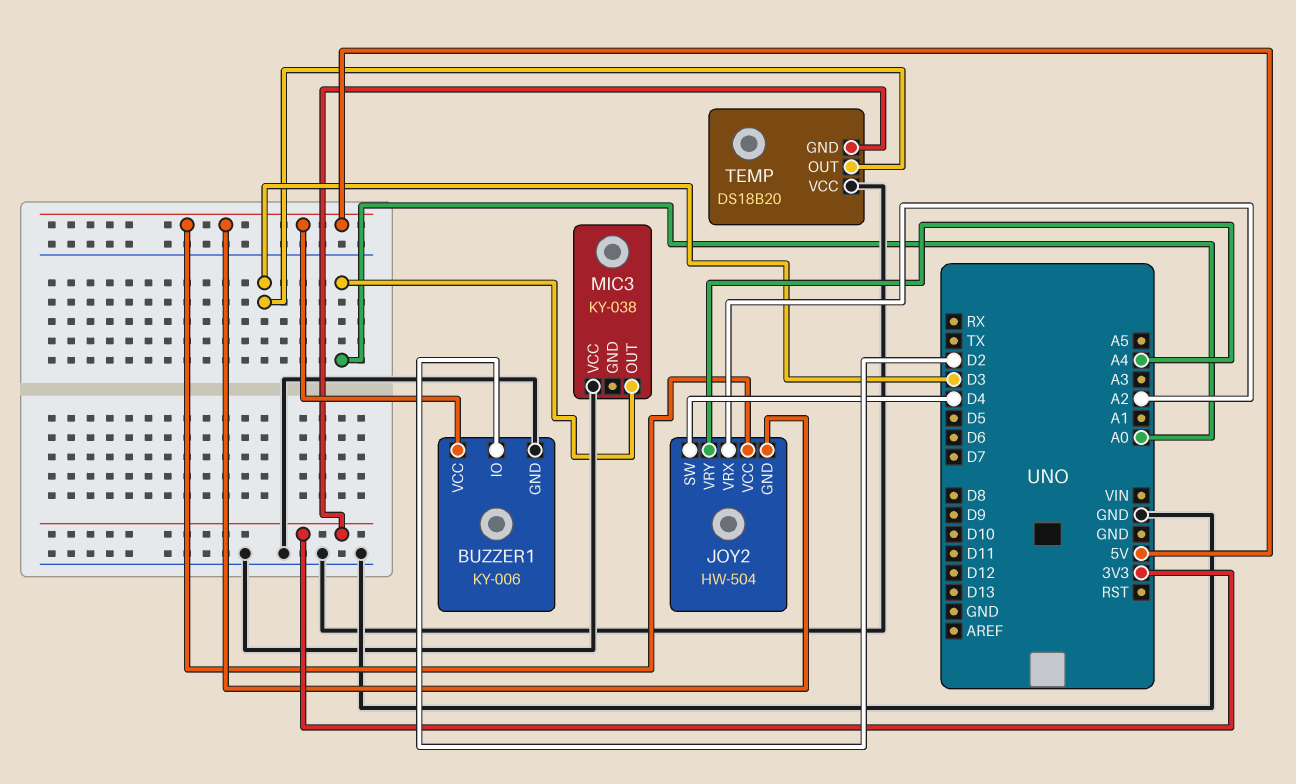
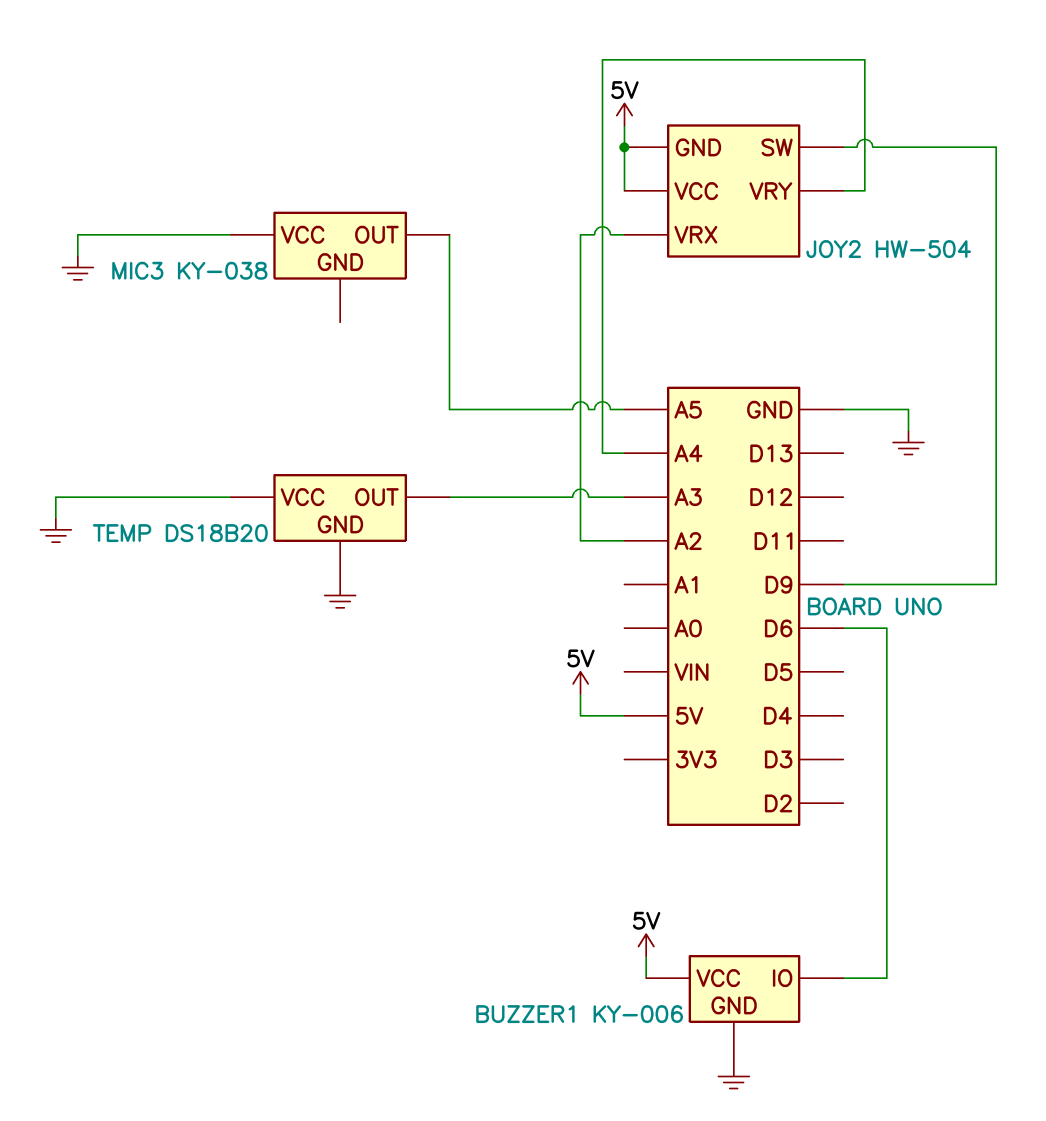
BUZZER1 pin IO: D2 -> D6
JOY2 pin SW: D4 -> D9
MIC3 pin OUT: A0 -> A5
TEMP pin GND: 3V3 -> GND
TEMP pin OUT: D3 -> A3

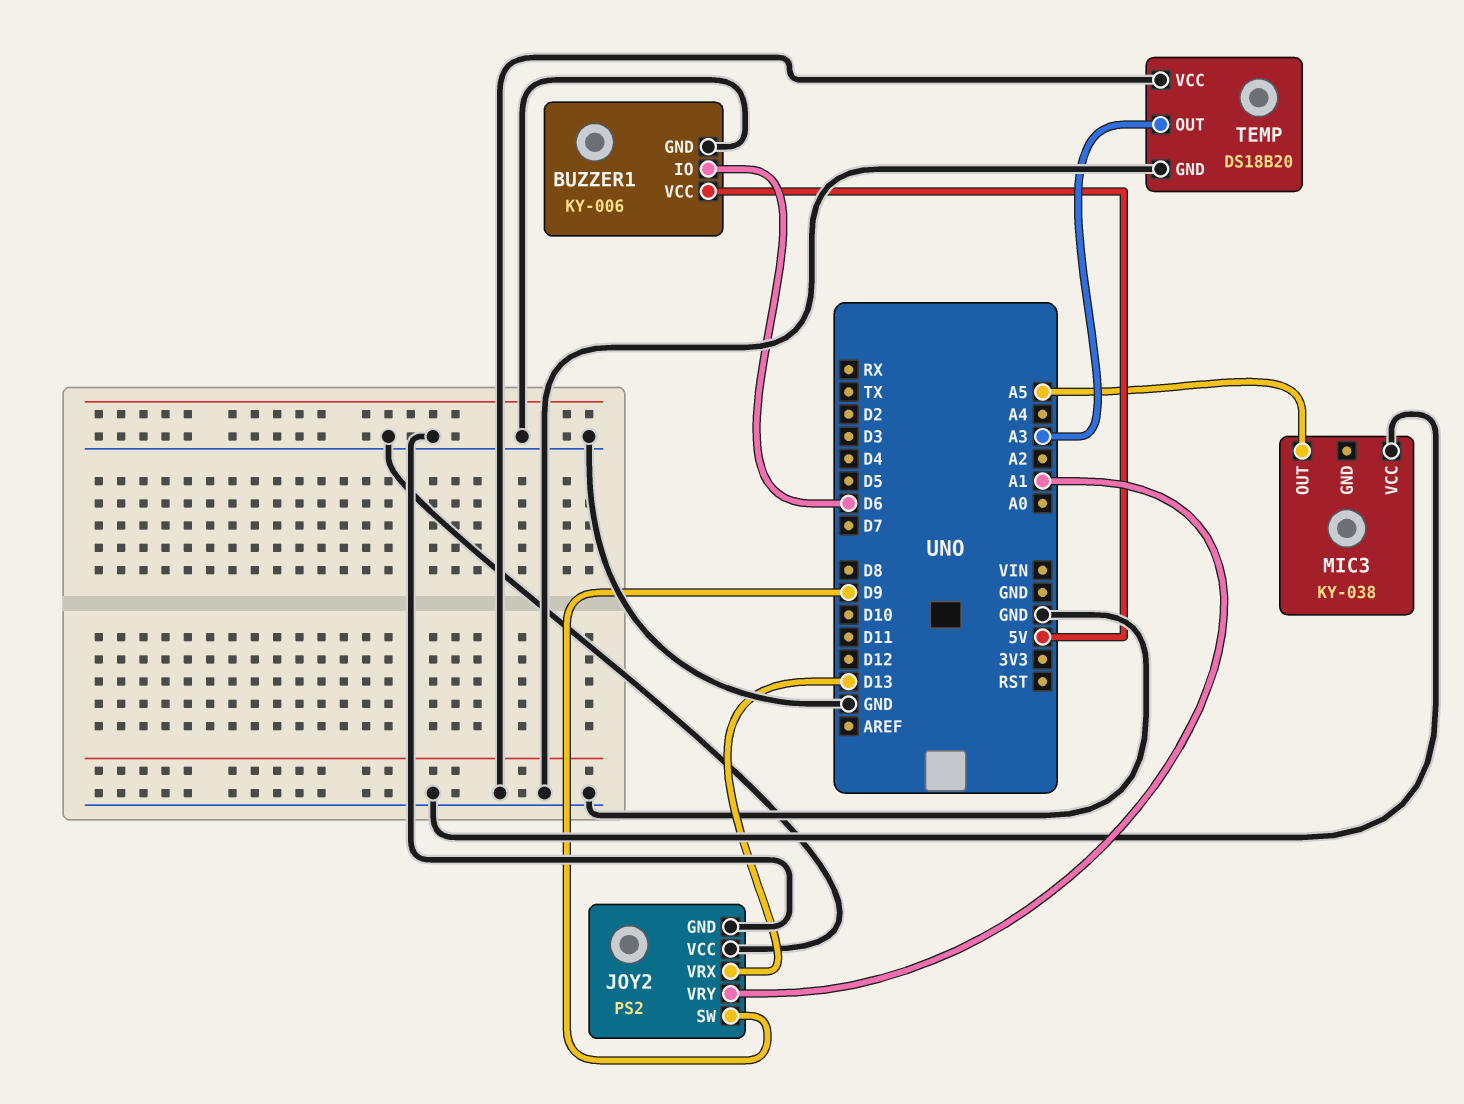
JOY2: HW-504 -> PS2
JOY2 pin GND: 5V -> GND
JOY2 pin VCC: 5V -> GND
JOY2 pin VRX: A2 -> D13
JOY2 pin VRY: A4 -> A1

